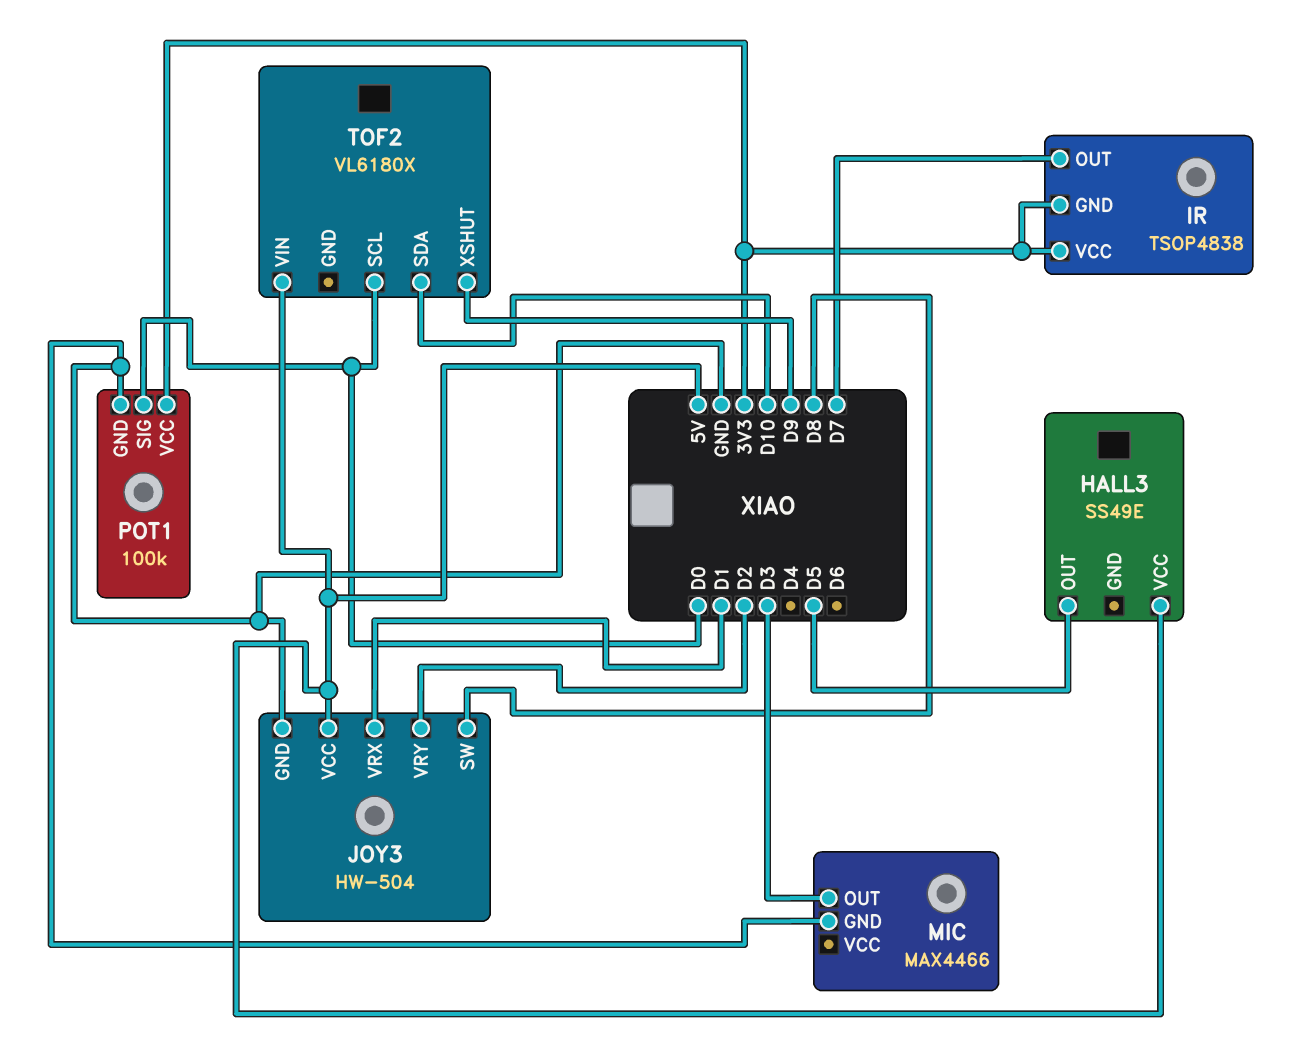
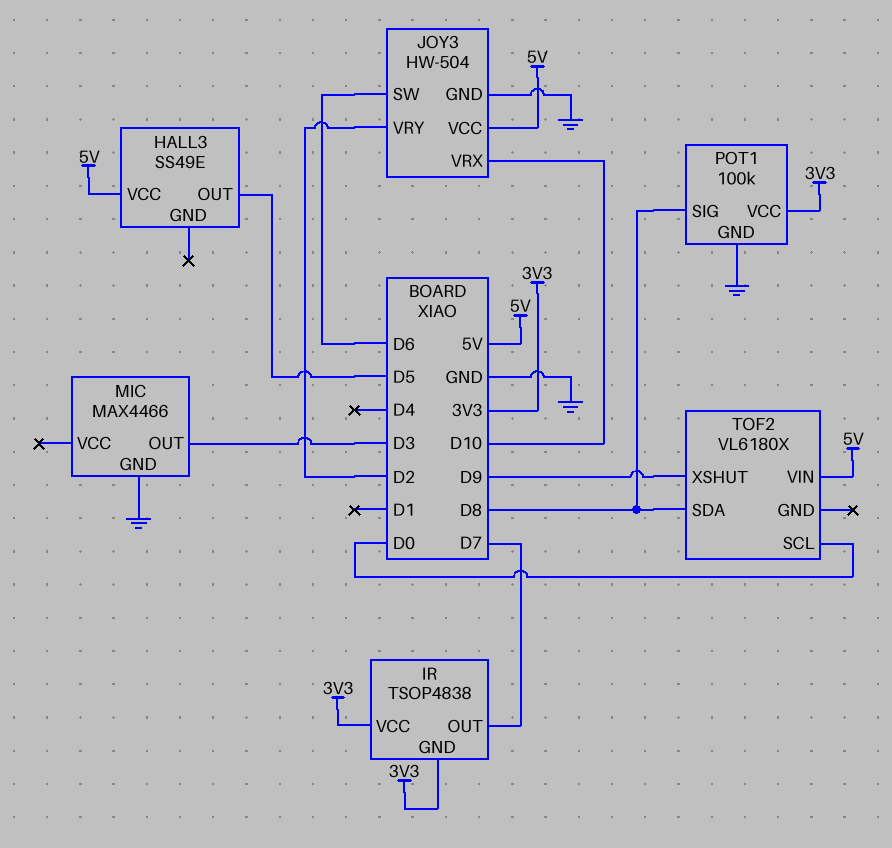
JOY3 pin SW: D8 -> D6
JOY3 pin VRX: D1 -> D10
POT1 pin SIG: D0 -> D8
TOF2 pin SDA: D10 -> D8

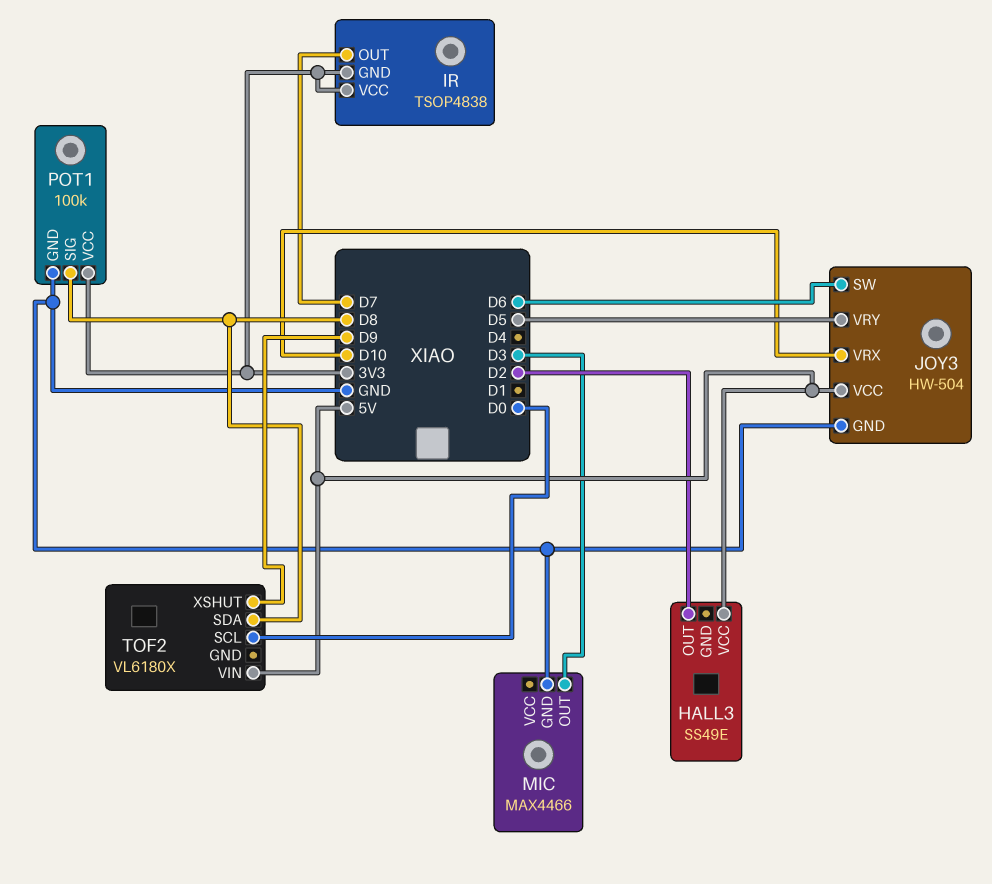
HALL3 pin OUT: D5 -> D2
JOY3 pin VRY: D2 -> D5

